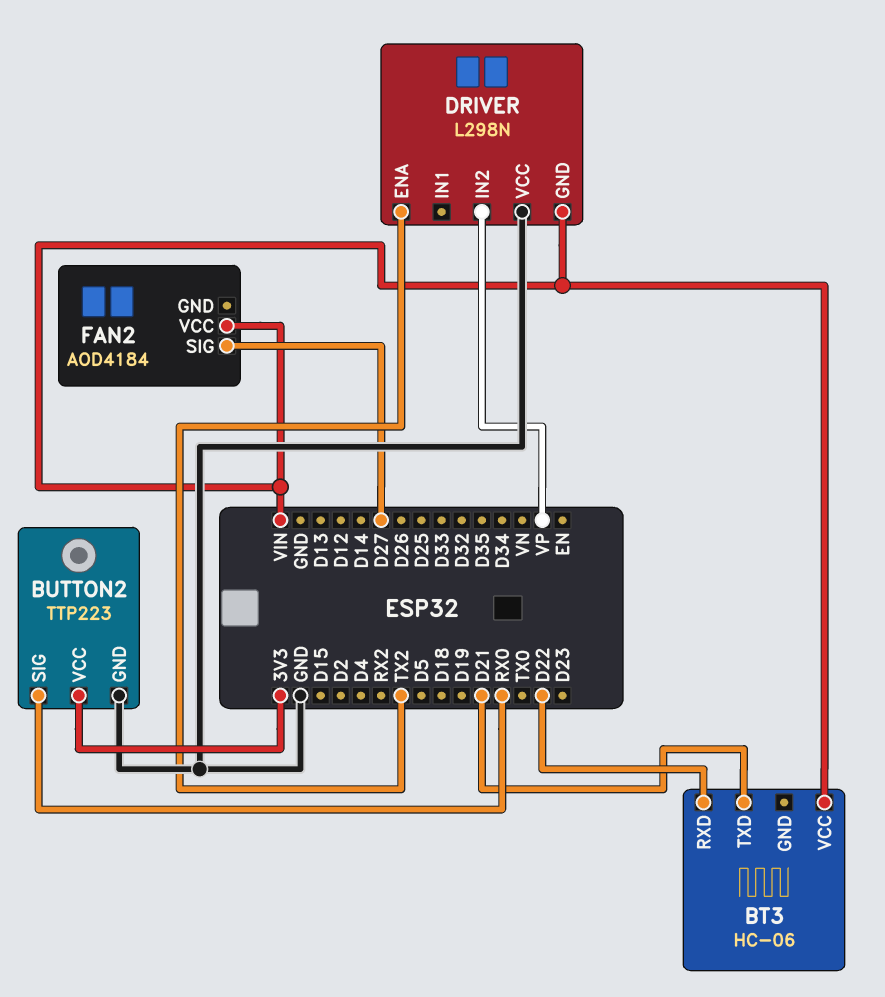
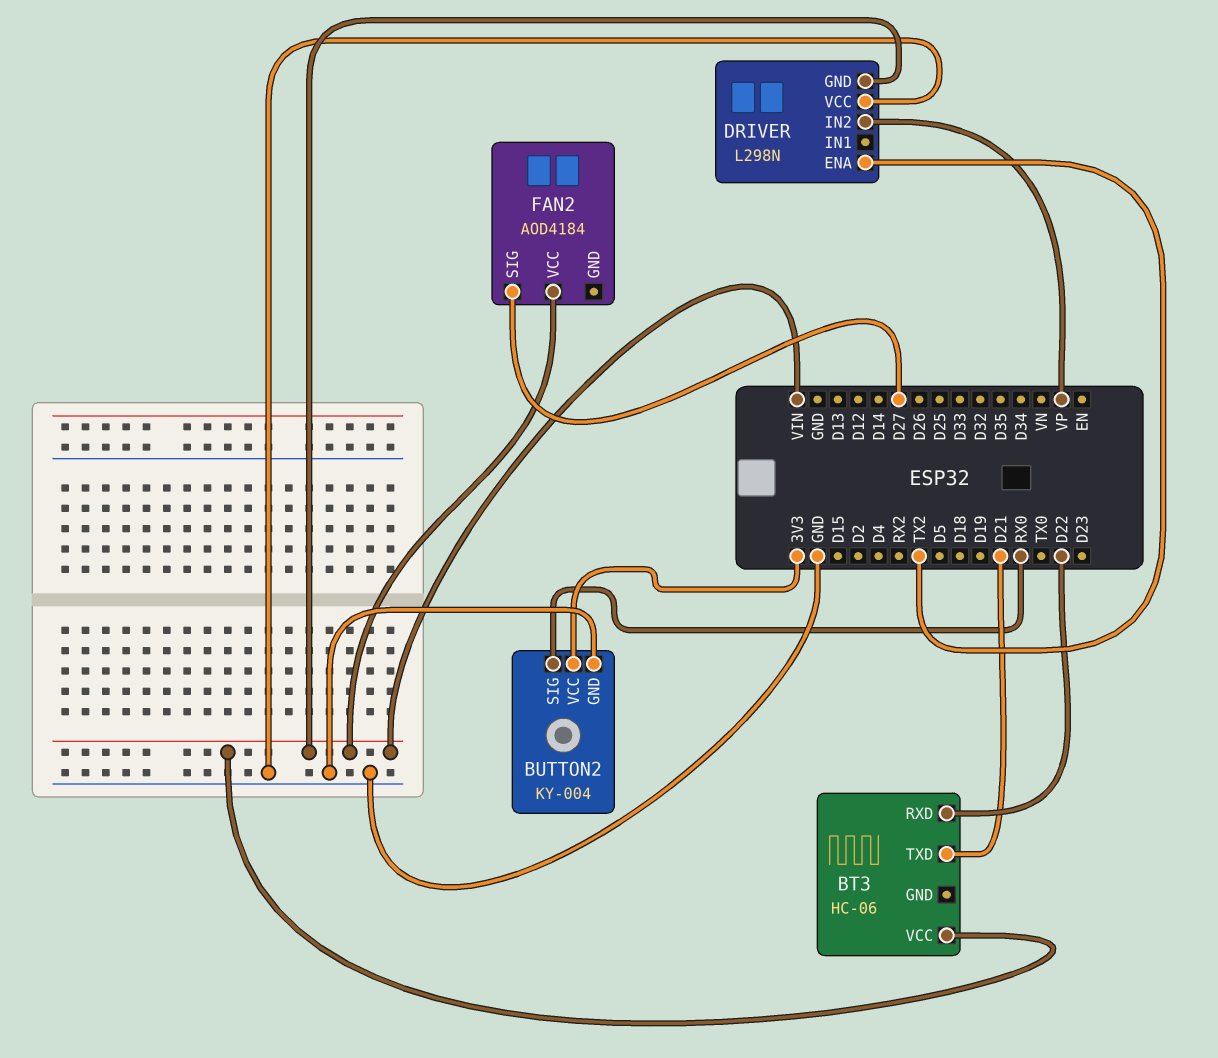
BUTTON2: TTP223 -> KY-004

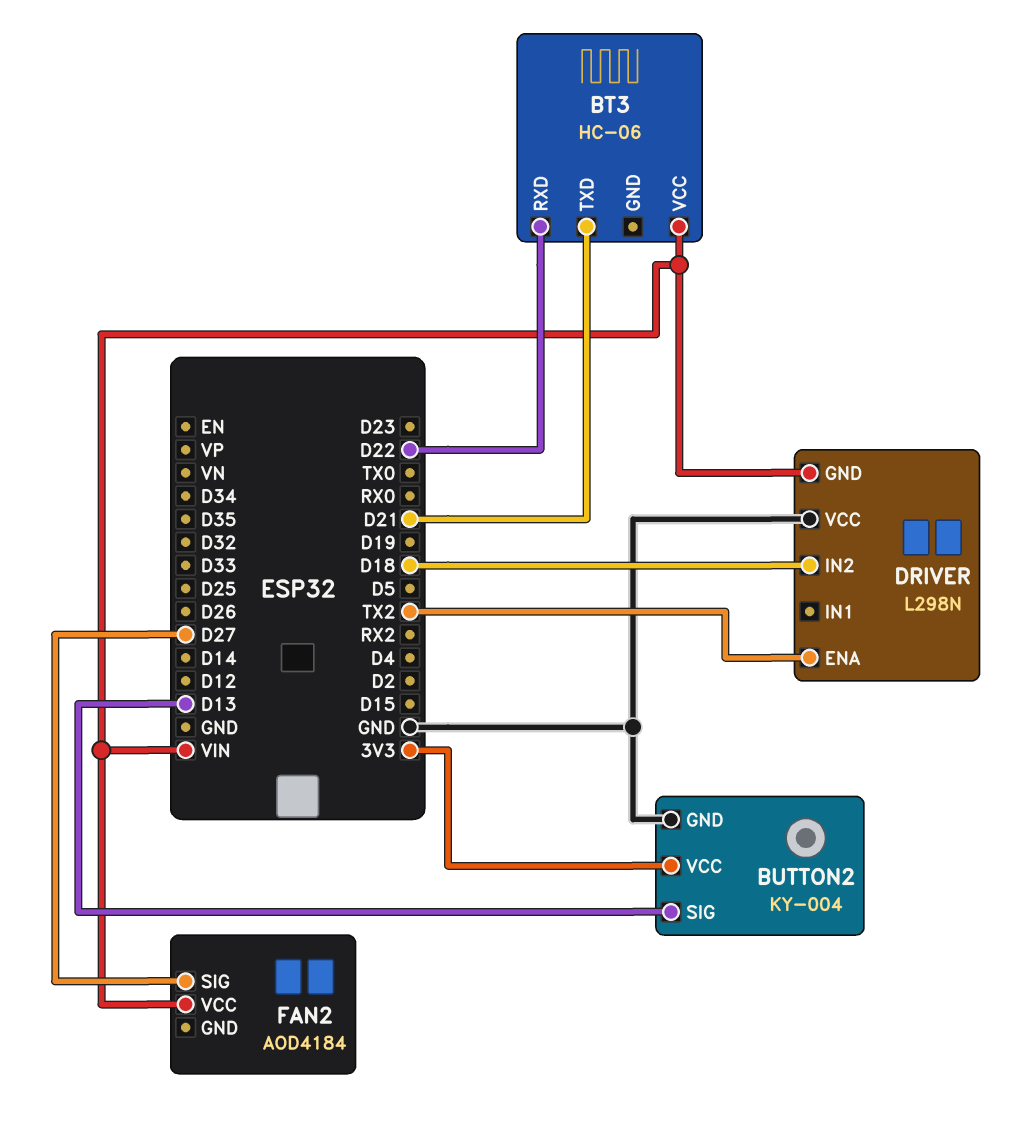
BUTTON2 pin SIG: RX0 -> D13
DRIVER pin IN2: VP -> D18

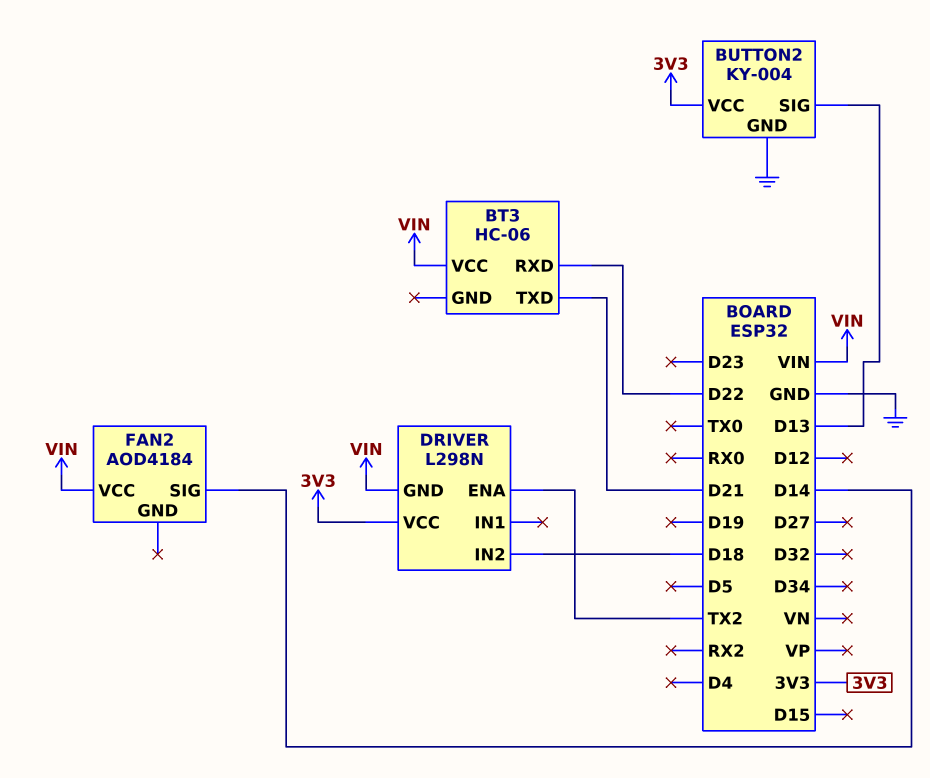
DRIVER pin VCC: GND -> 3V3
FAN2 pin SIG: D27 -> D14

